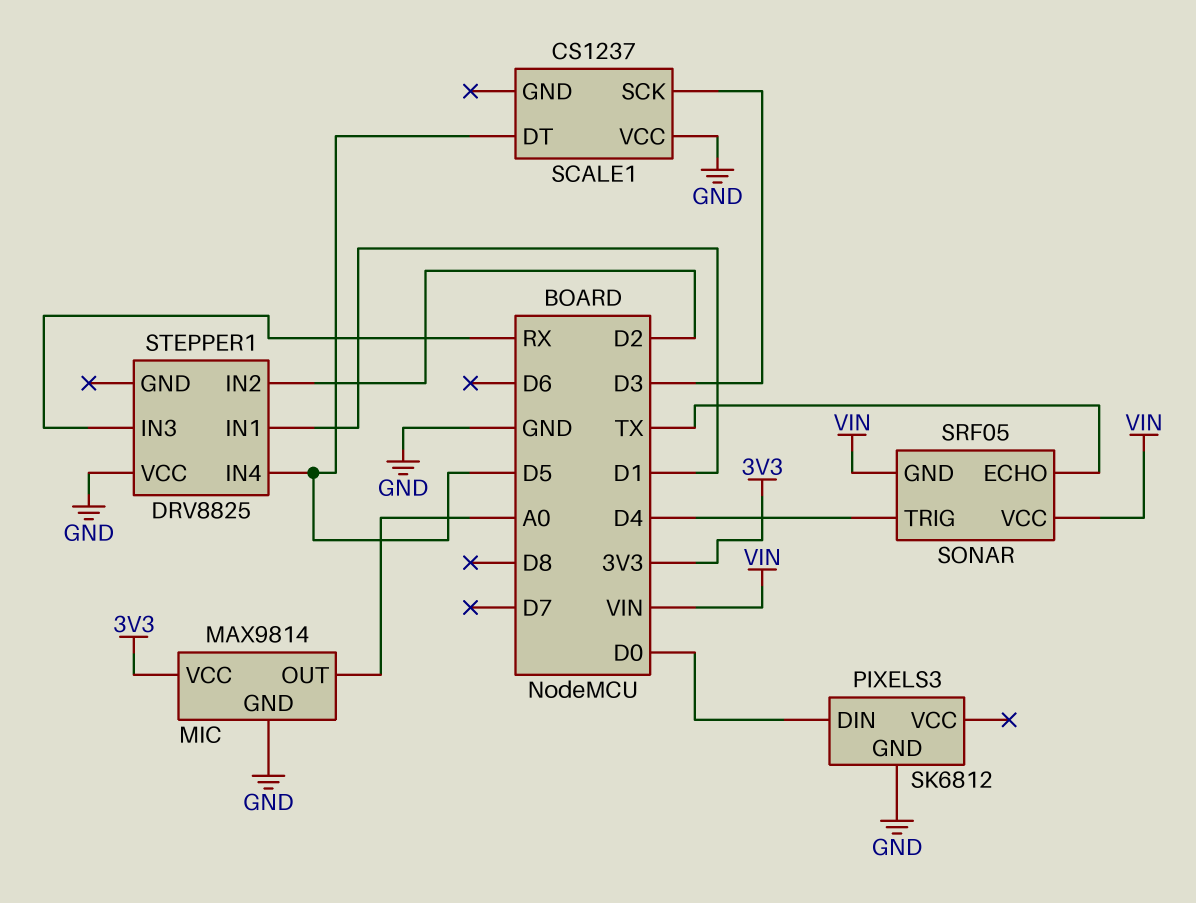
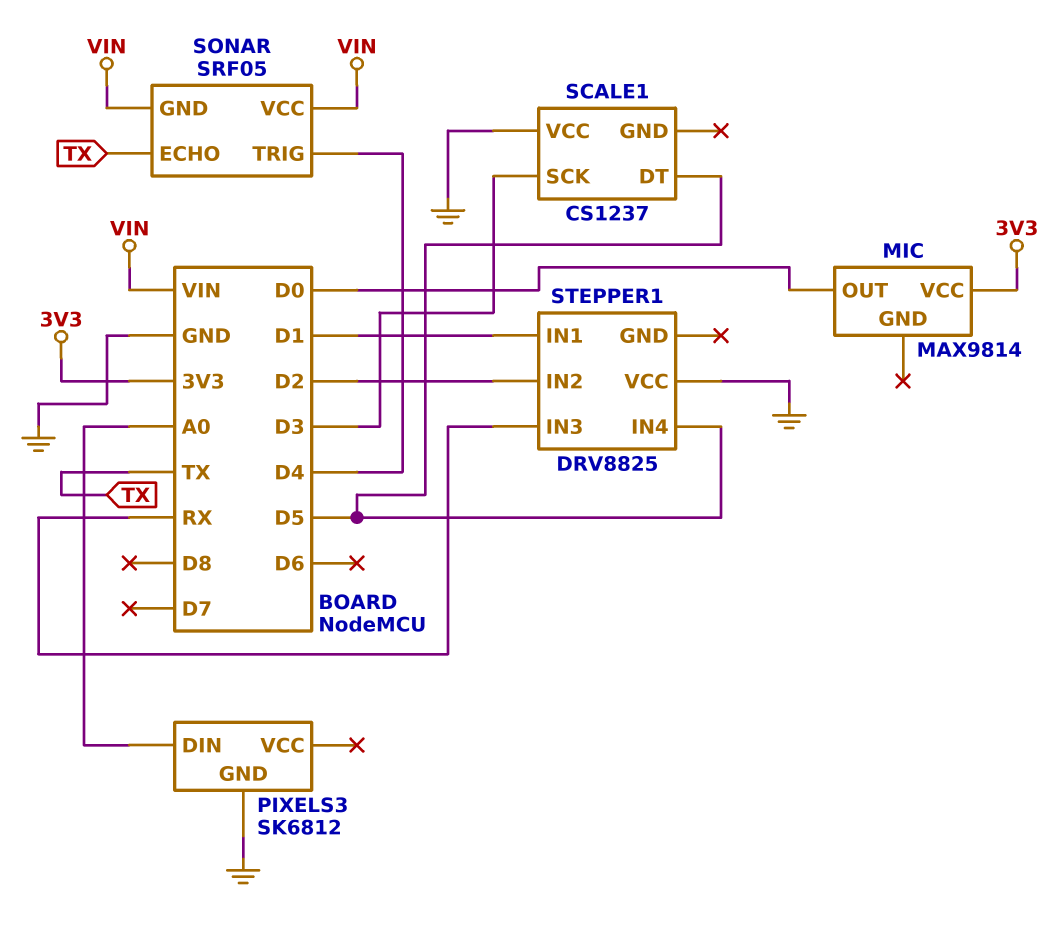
MIC pin GND: GND -> none
MIC pin OUT: A0 -> D0
PIXELS3 pin DIN: D0 -> A0

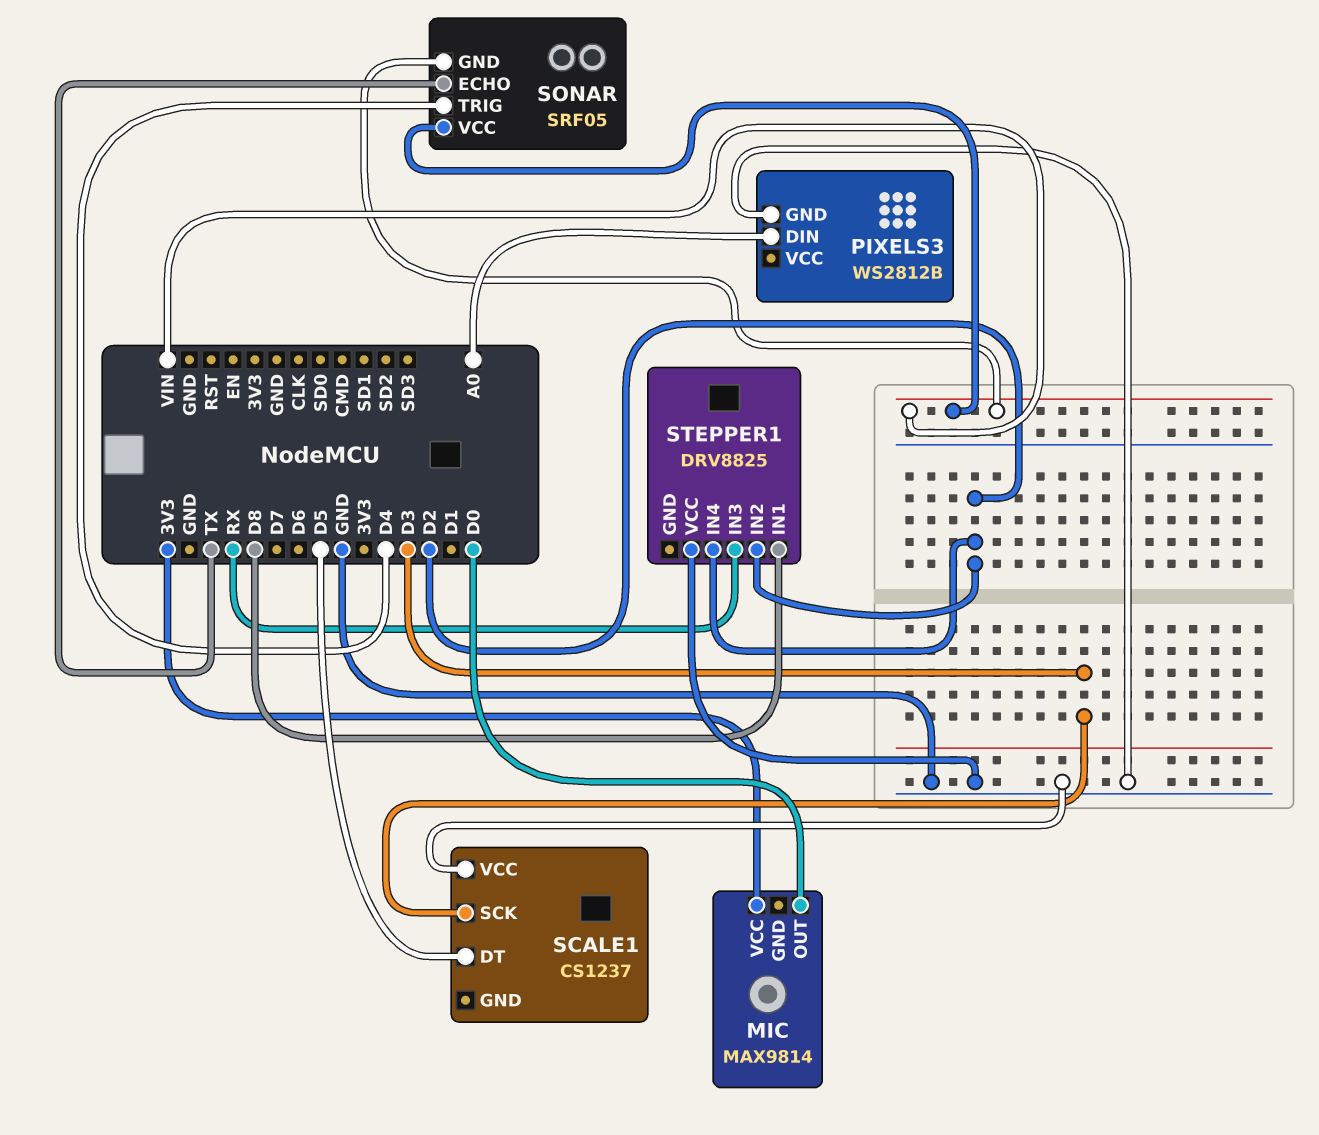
PIXELS3: SK6812 -> WS2812B
STEPPER1 pin IN1: D1 -> D8
STEPPER1 pin IN4: D5 -> D2

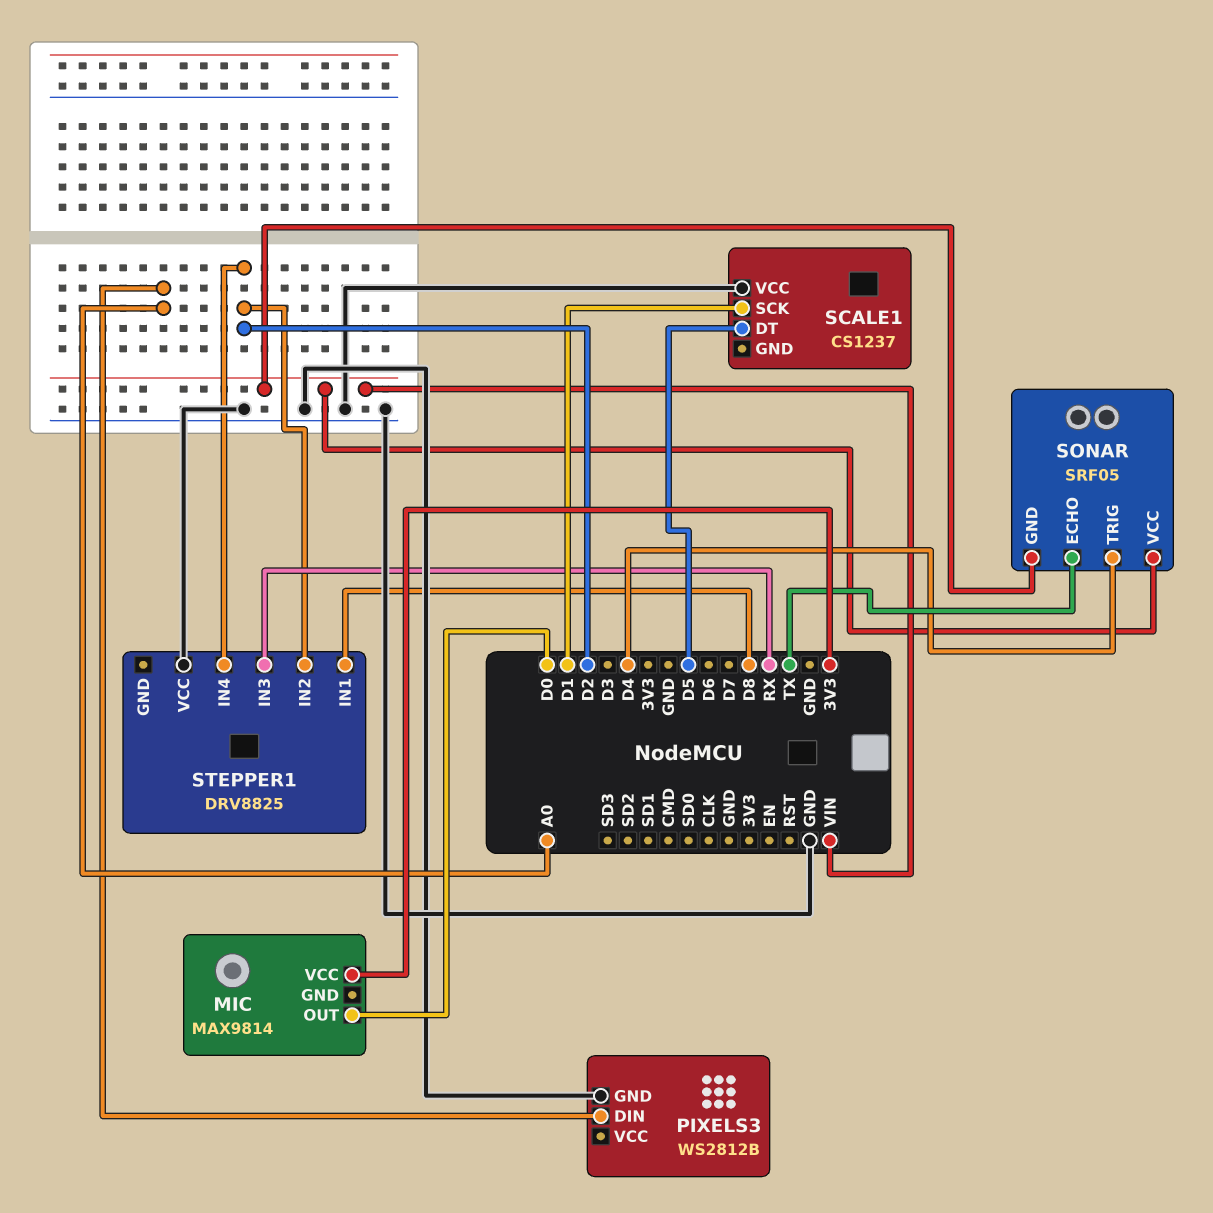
SCALE1 pin SCK: D3 -> D1

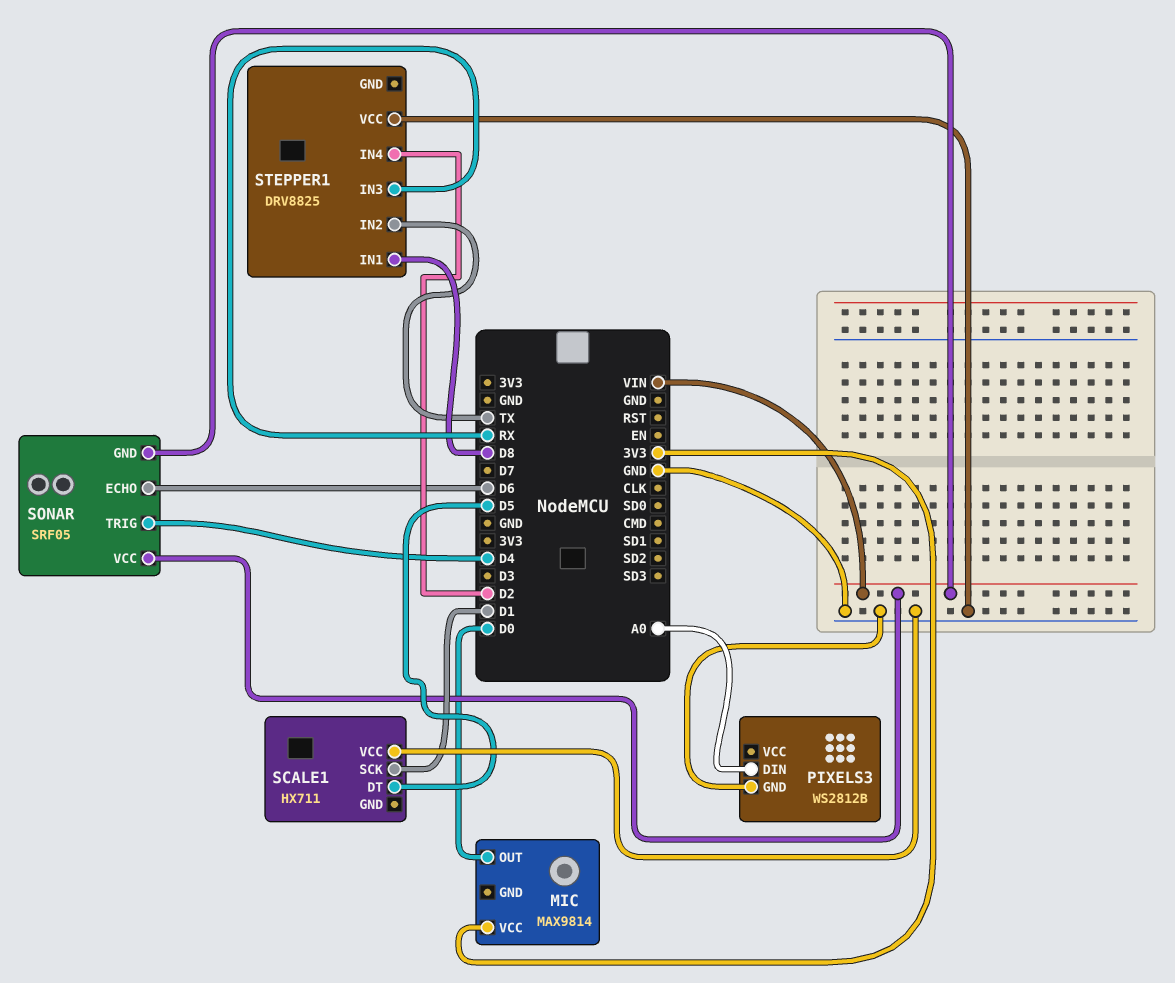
SCALE1: CS1237 -> HX711
SONAR pin ECHO: TX -> D6
STEPPER1 pin IN2: D2 -> TX

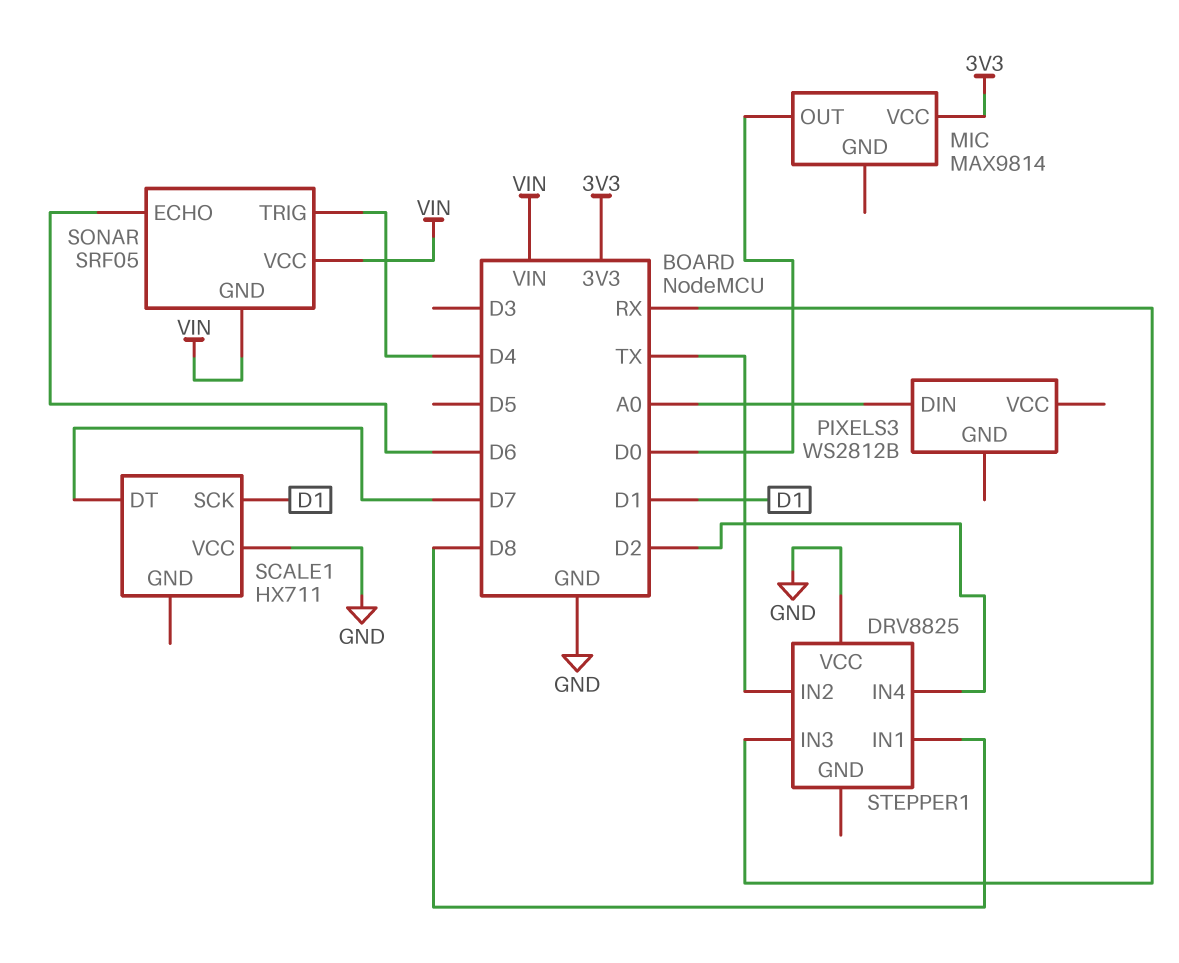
PIXELS3 pin GND: GND -> none
SCALE1 pin DT: D5 -> D7

